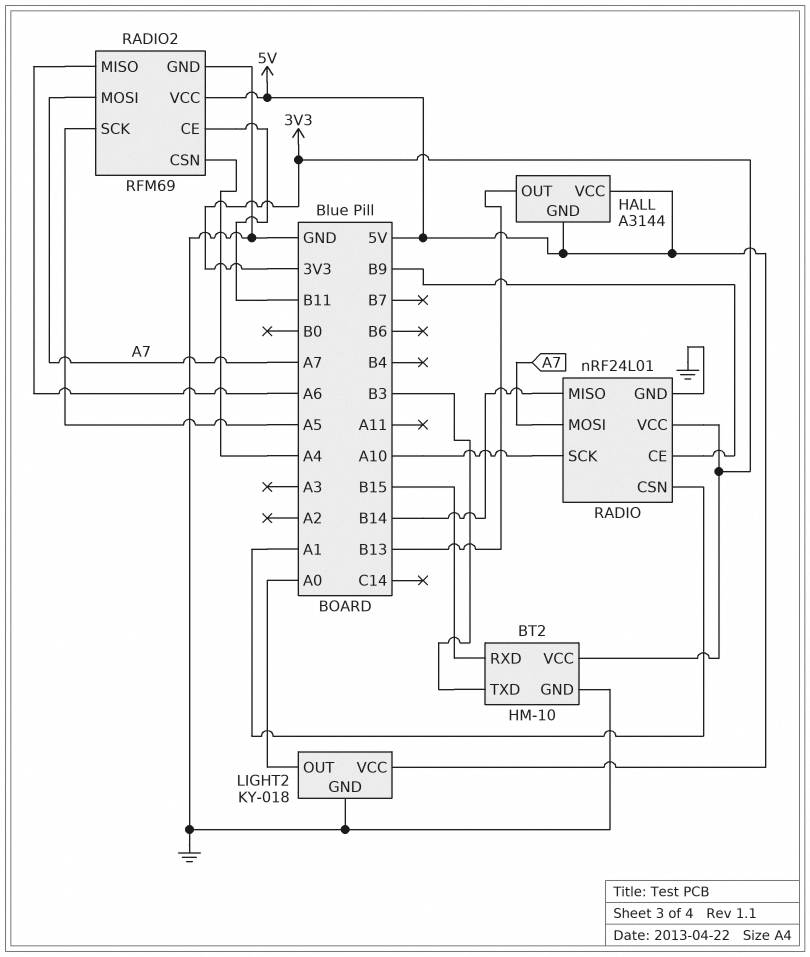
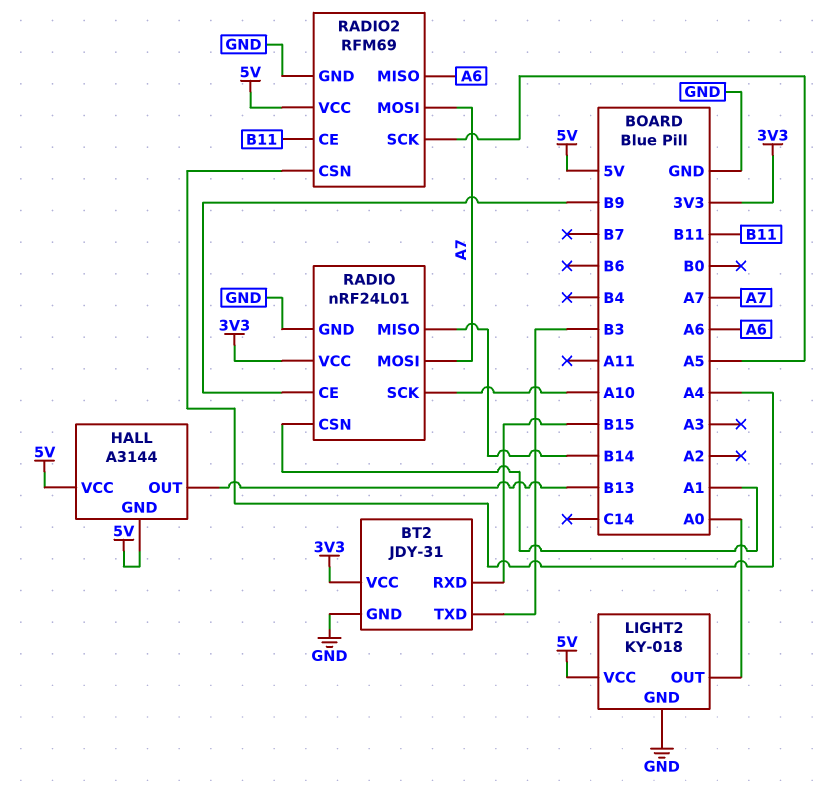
BT2: HM-10 -> JDY-31

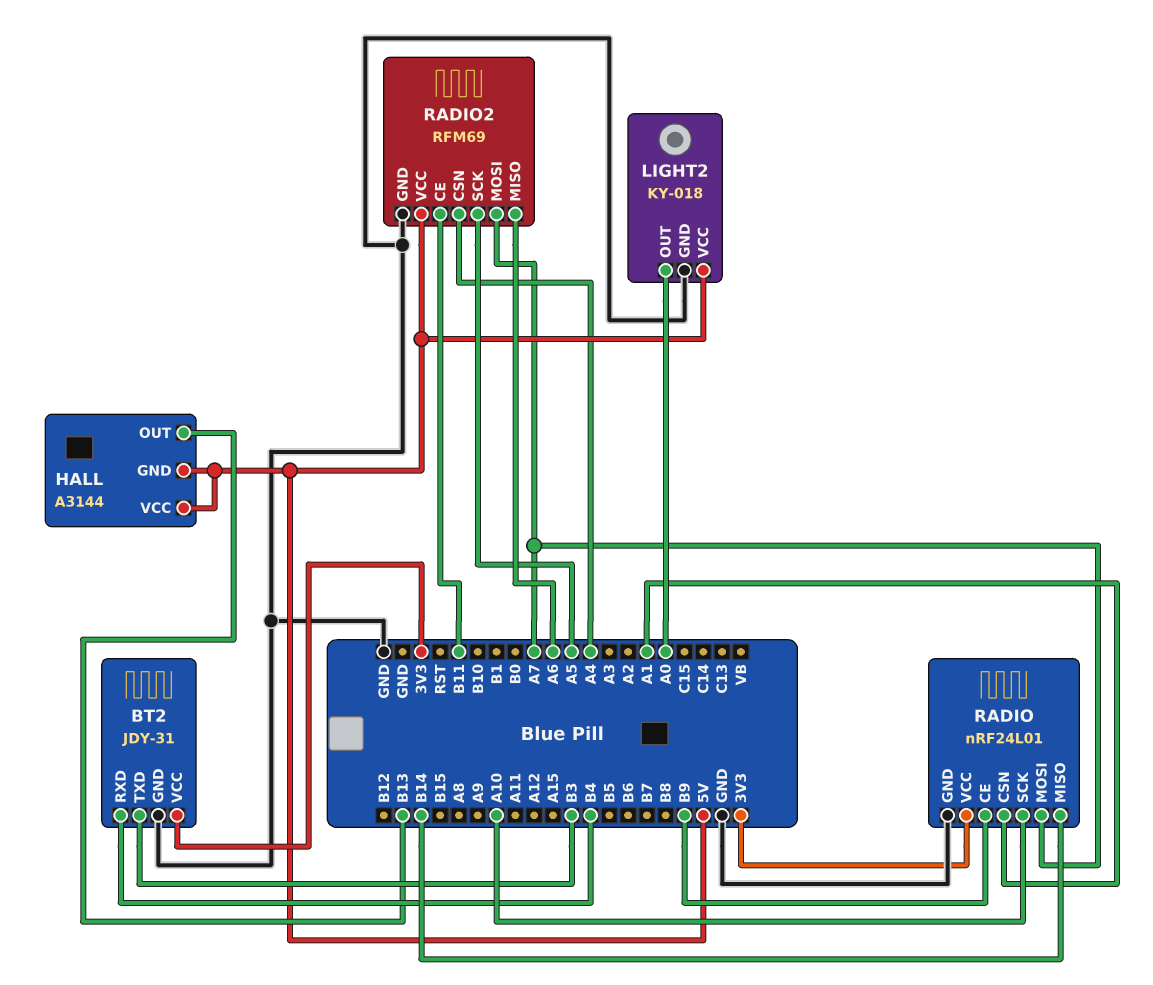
BT2 pin RXD: B15 -> B4

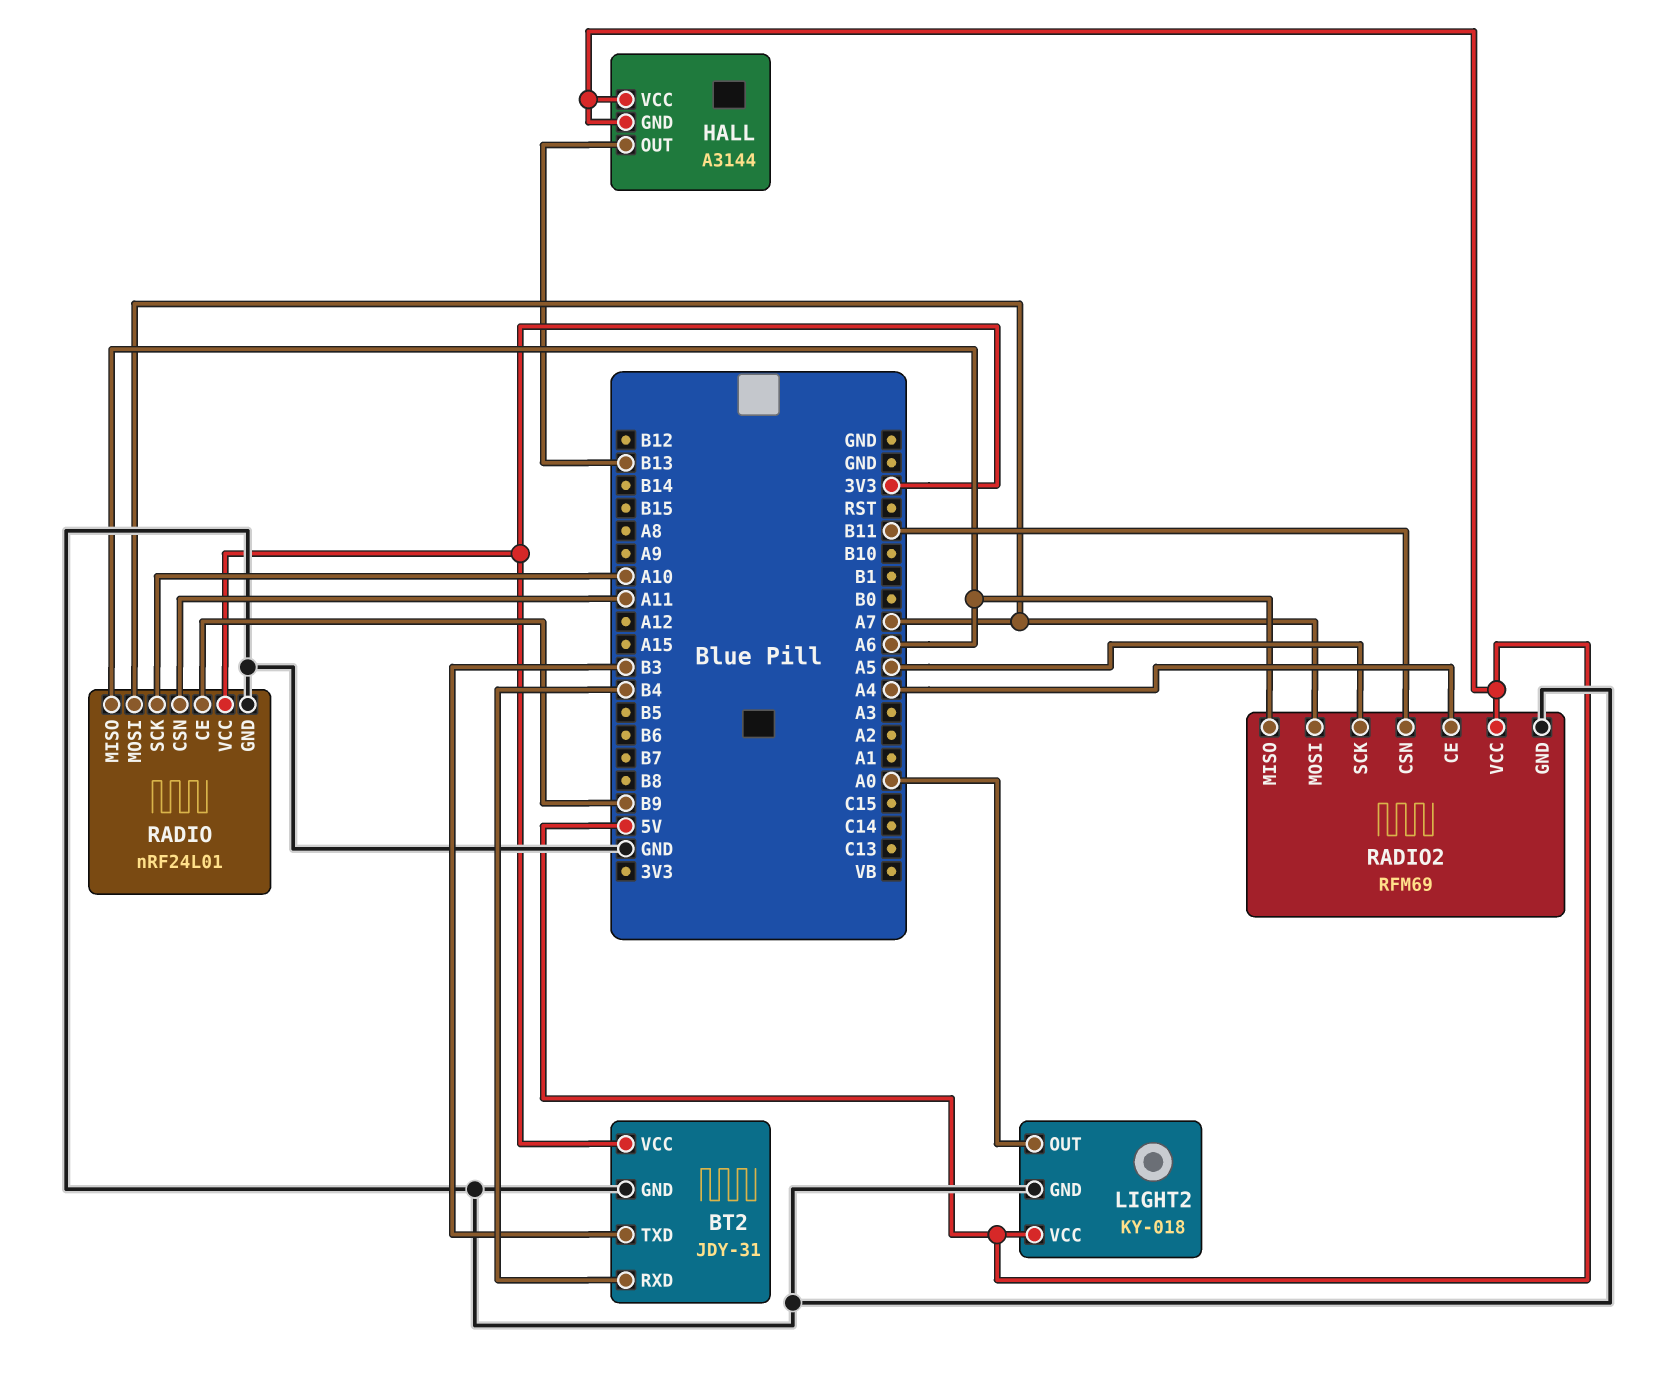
RADIO pin CSN: A1 -> A11
RADIO pin MISO: B14 -> A6
RADIO2 pin CE: B11 -> A4
RADIO2 pin CSN: A4 -> B11

